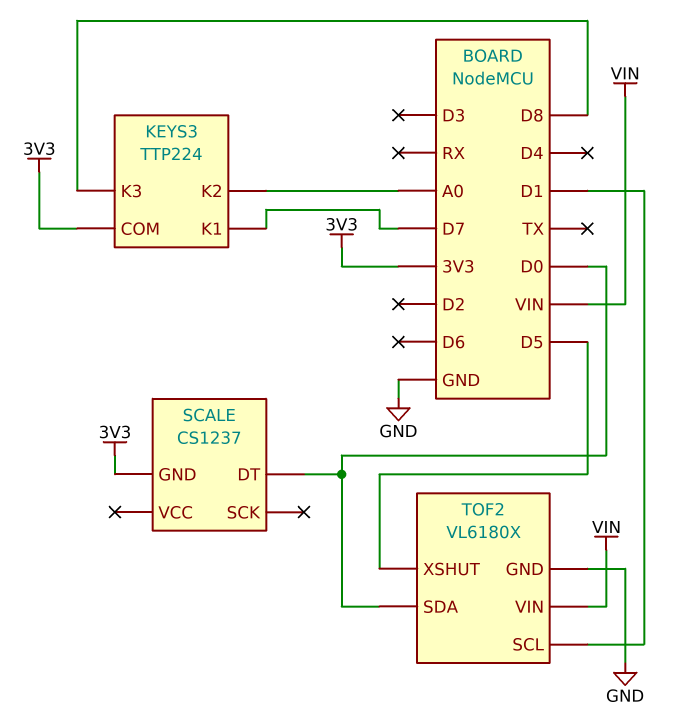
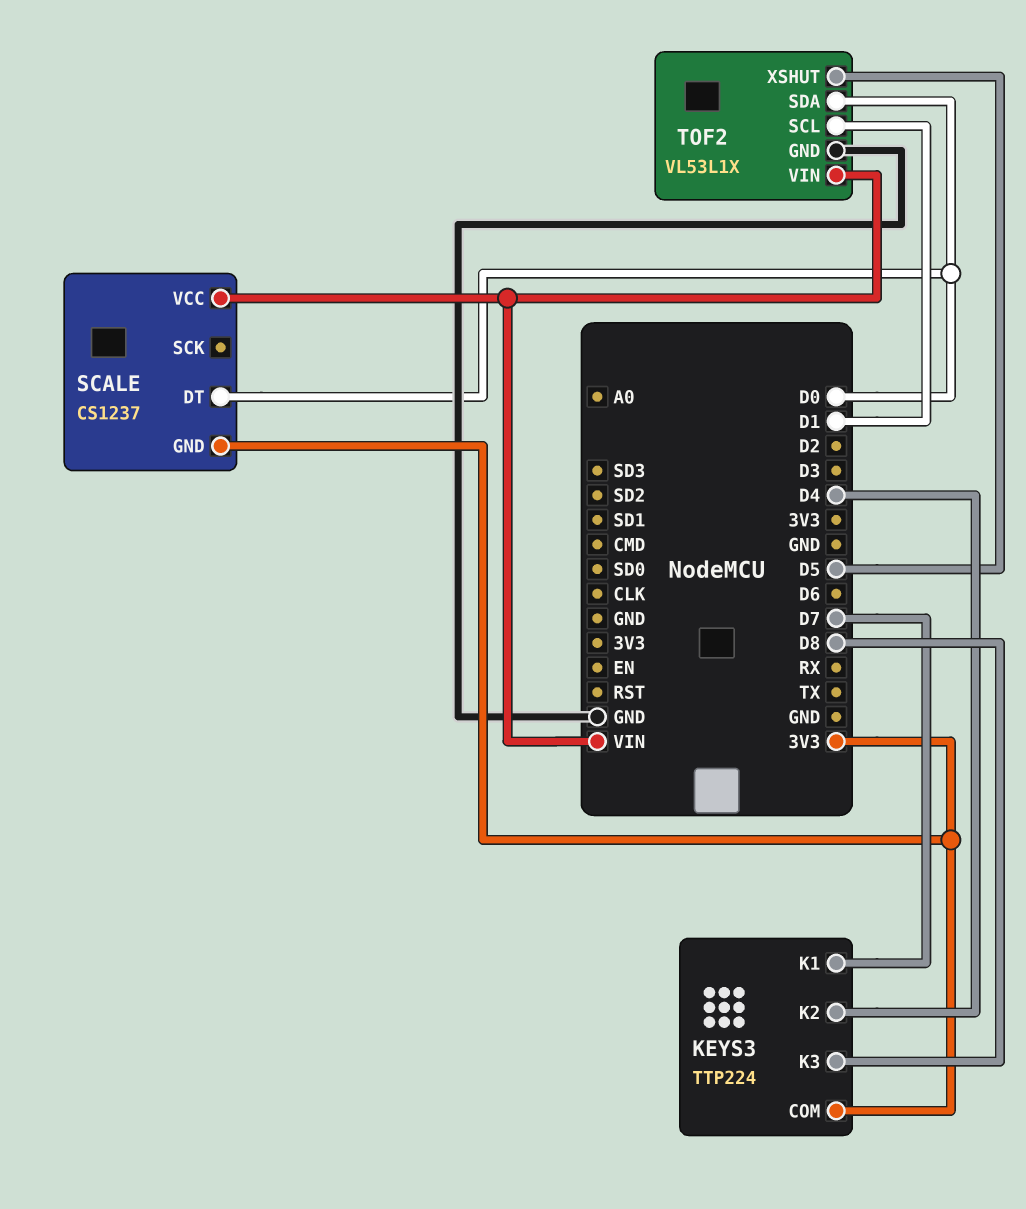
KEYS3 pin K2: A0 -> D4
SCALE pin VCC: none -> VIN
TOF2: VL6180X -> VL53L1X

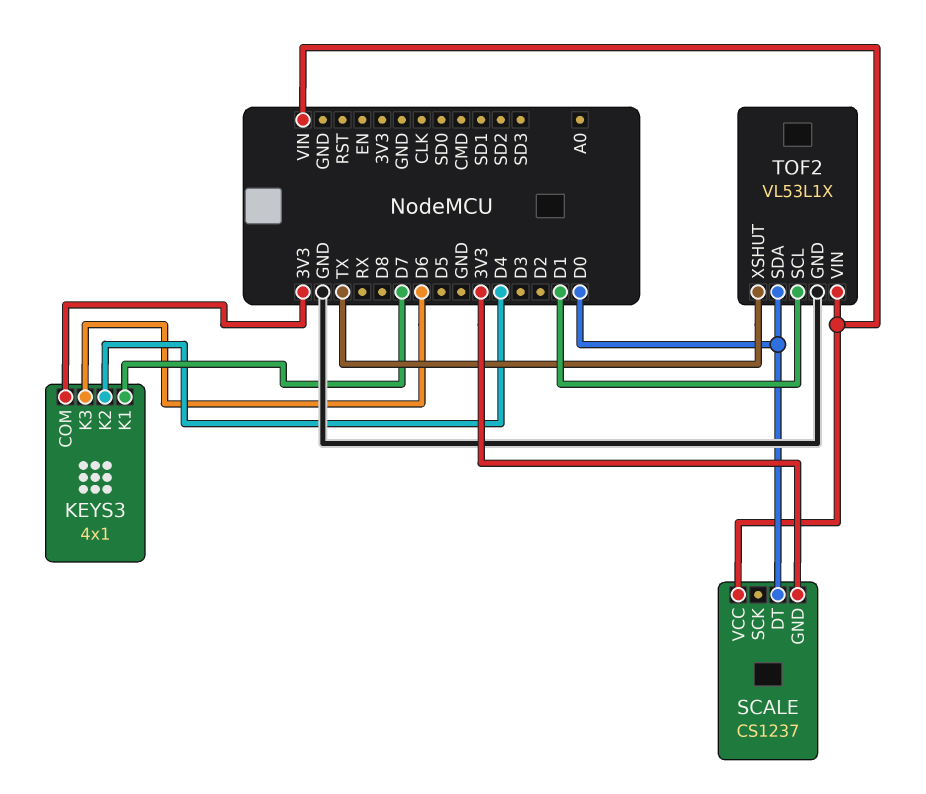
KEYS3: TTP224 -> 4x1
KEYS3 pin K3: D8 -> D6
TOF2 pin XSHUT: D5 -> TX

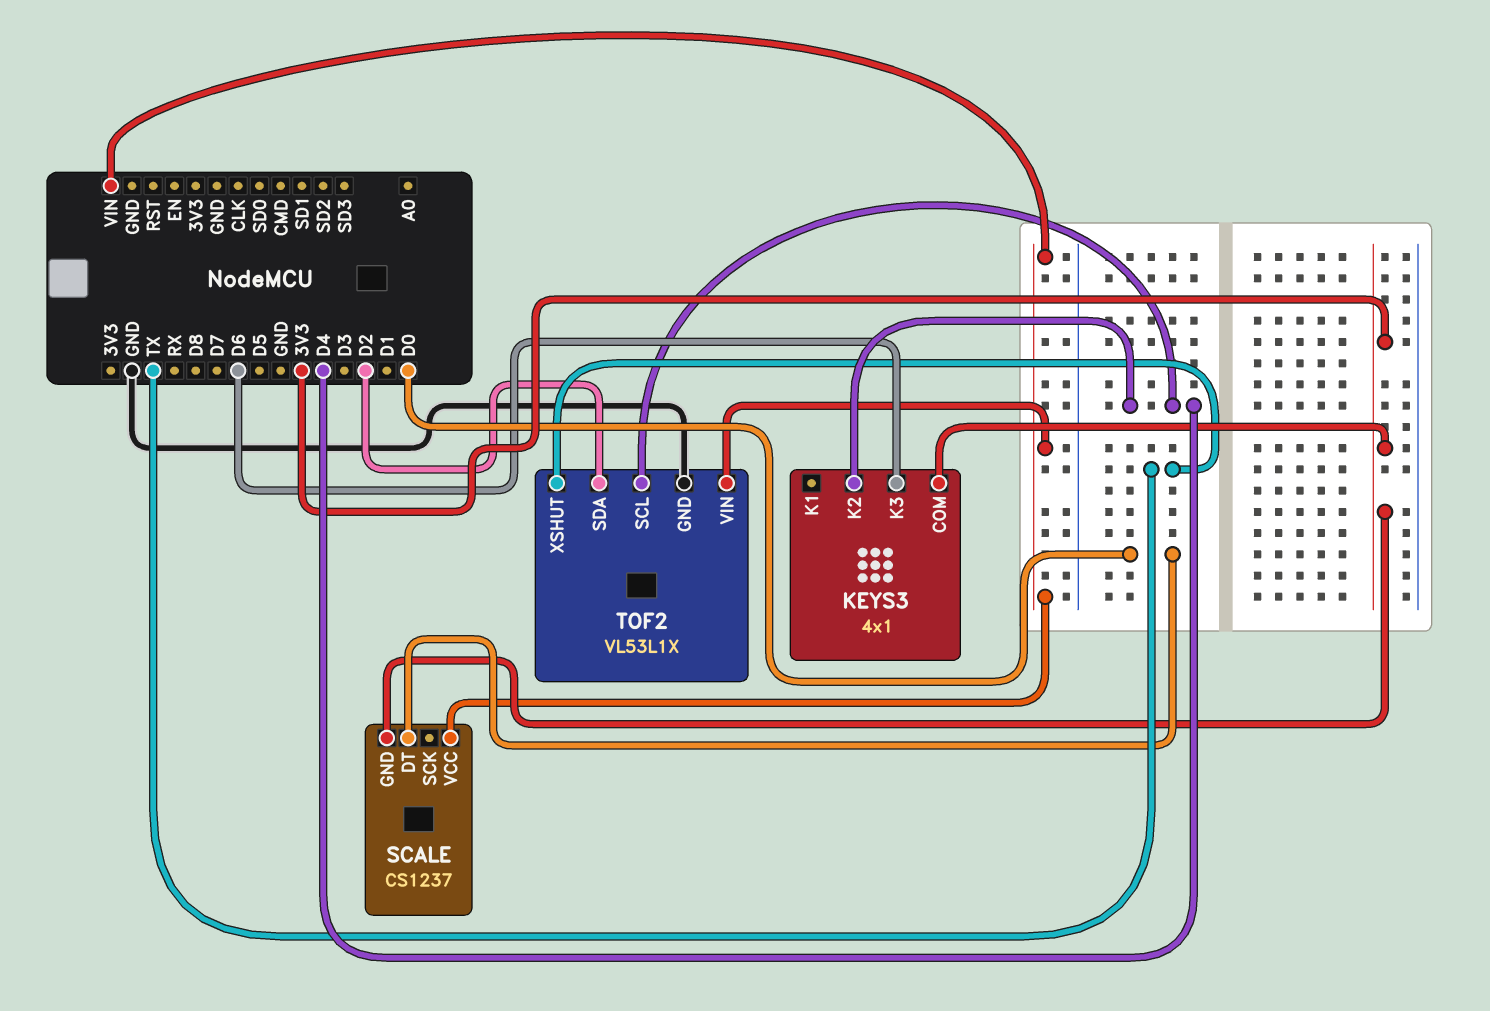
KEYS3 pin K1: D7 -> none
TOF2 pin SCL: D1 -> D4
TOF2 pin SDA: D0 -> D2

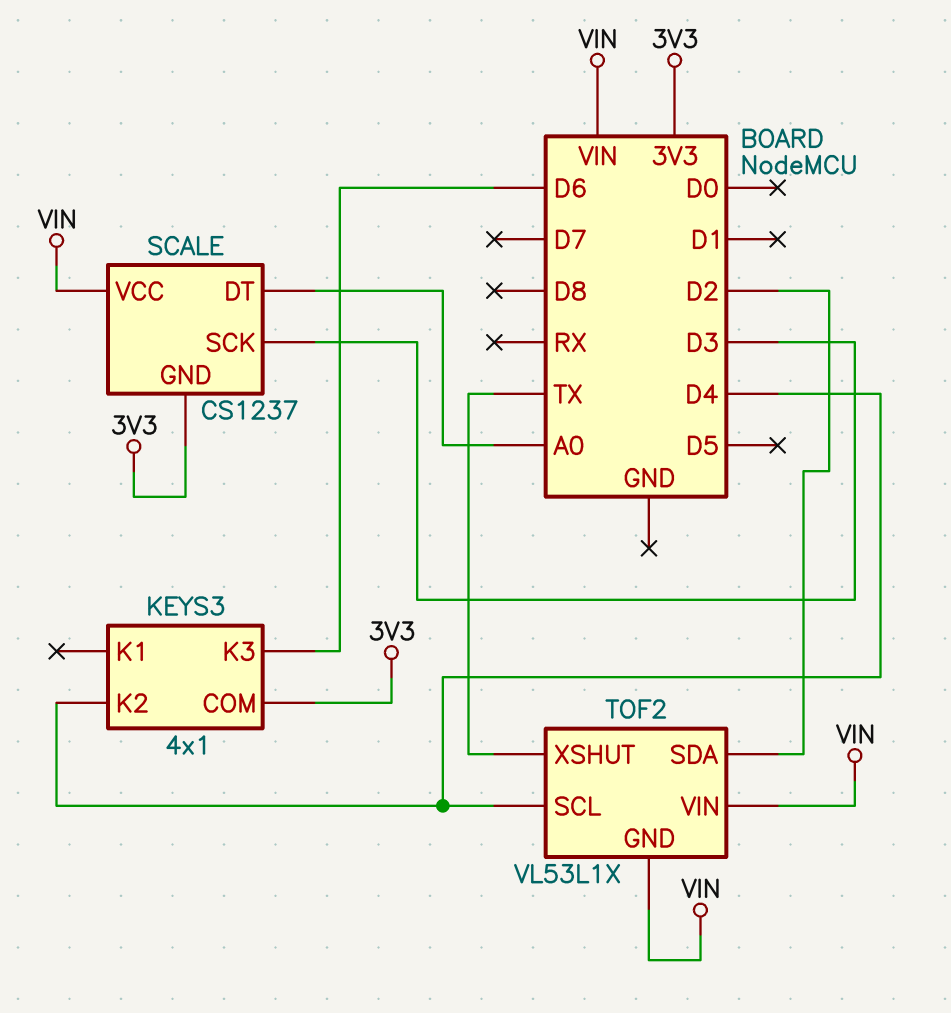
SCALE pin DT: D0 -> A0
SCALE pin SCK: none -> D3
TOF2 pin GND: GND -> VIN

